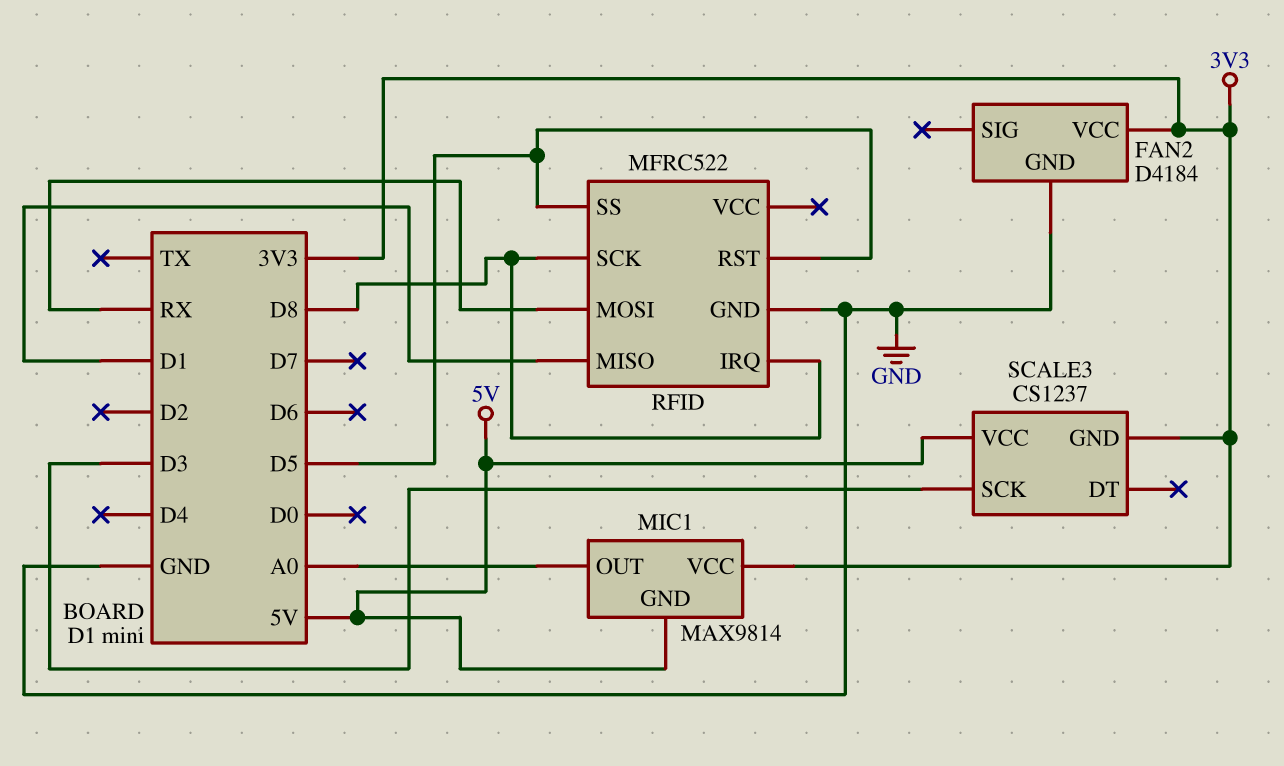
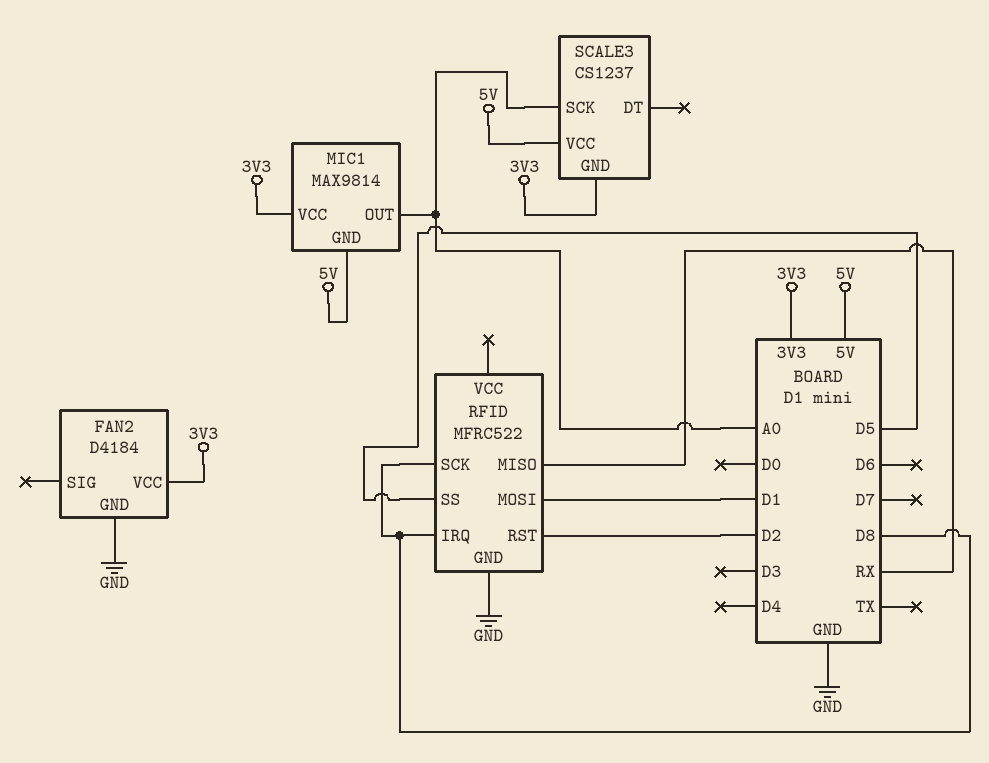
RFID pin MISO: D1 -> RX
RFID pin MOSI: RX -> D1
RFID pin RST: D5 -> D2
SCALE3 pin SCK: D3 -> A0

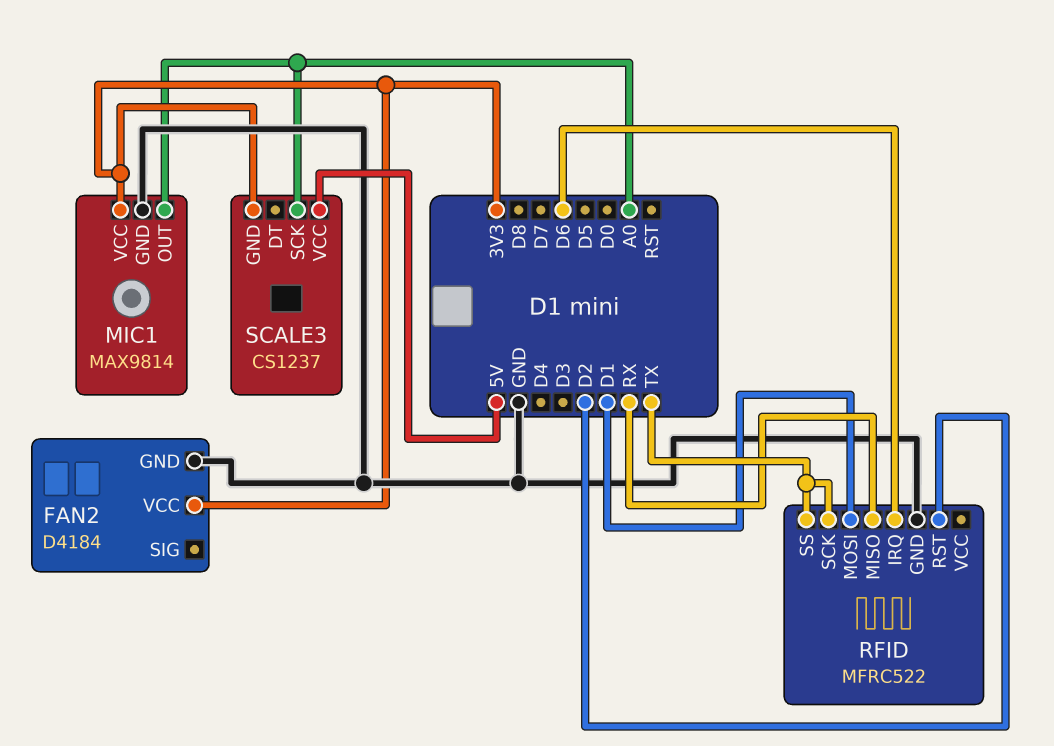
MIC1 pin GND: 5V -> GND
RFID pin IRQ: D8 -> D6
RFID pin SCK: D8 -> TX
RFID pin SS: D5 -> TX

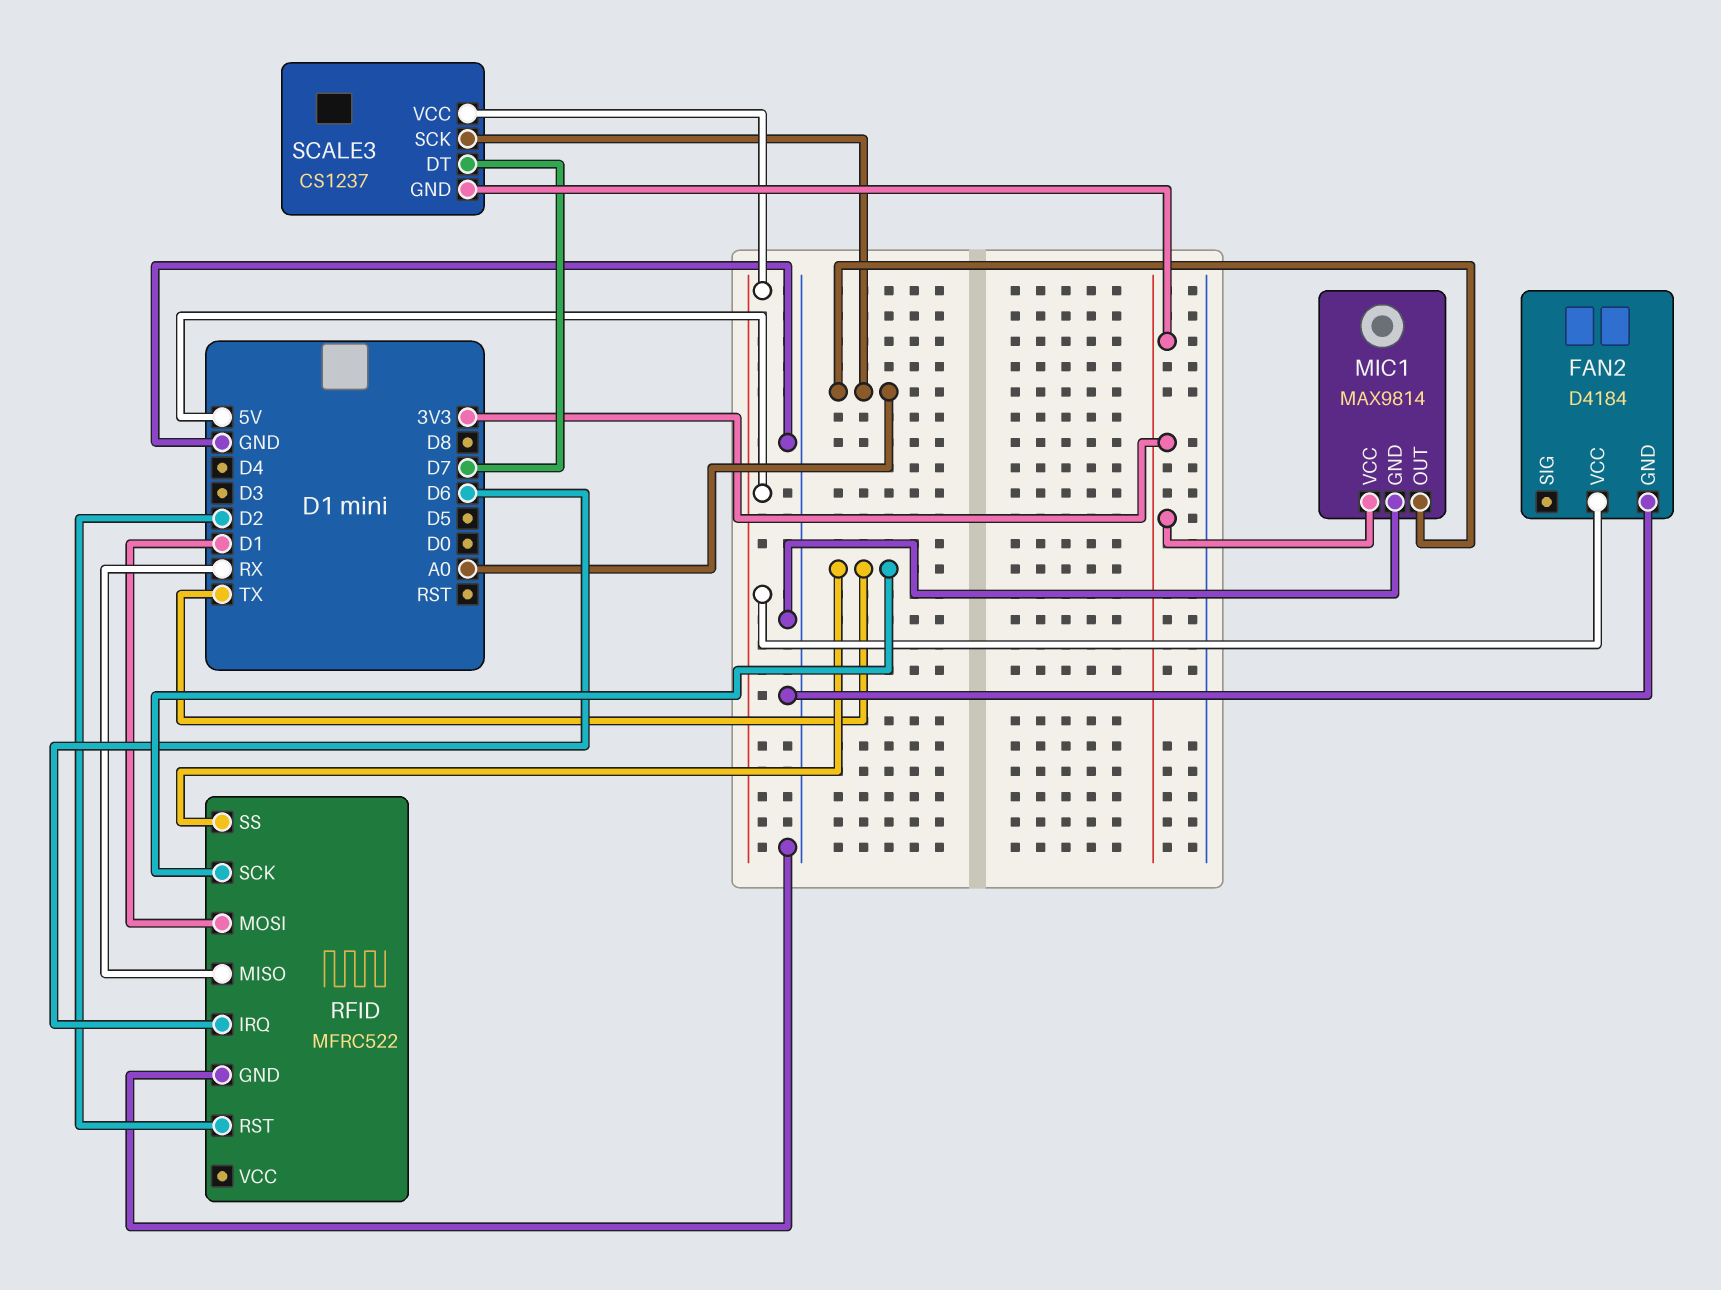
FAN2 pin VCC: 3V3 -> 5V
SCALE3 pin DT: none -> D7

